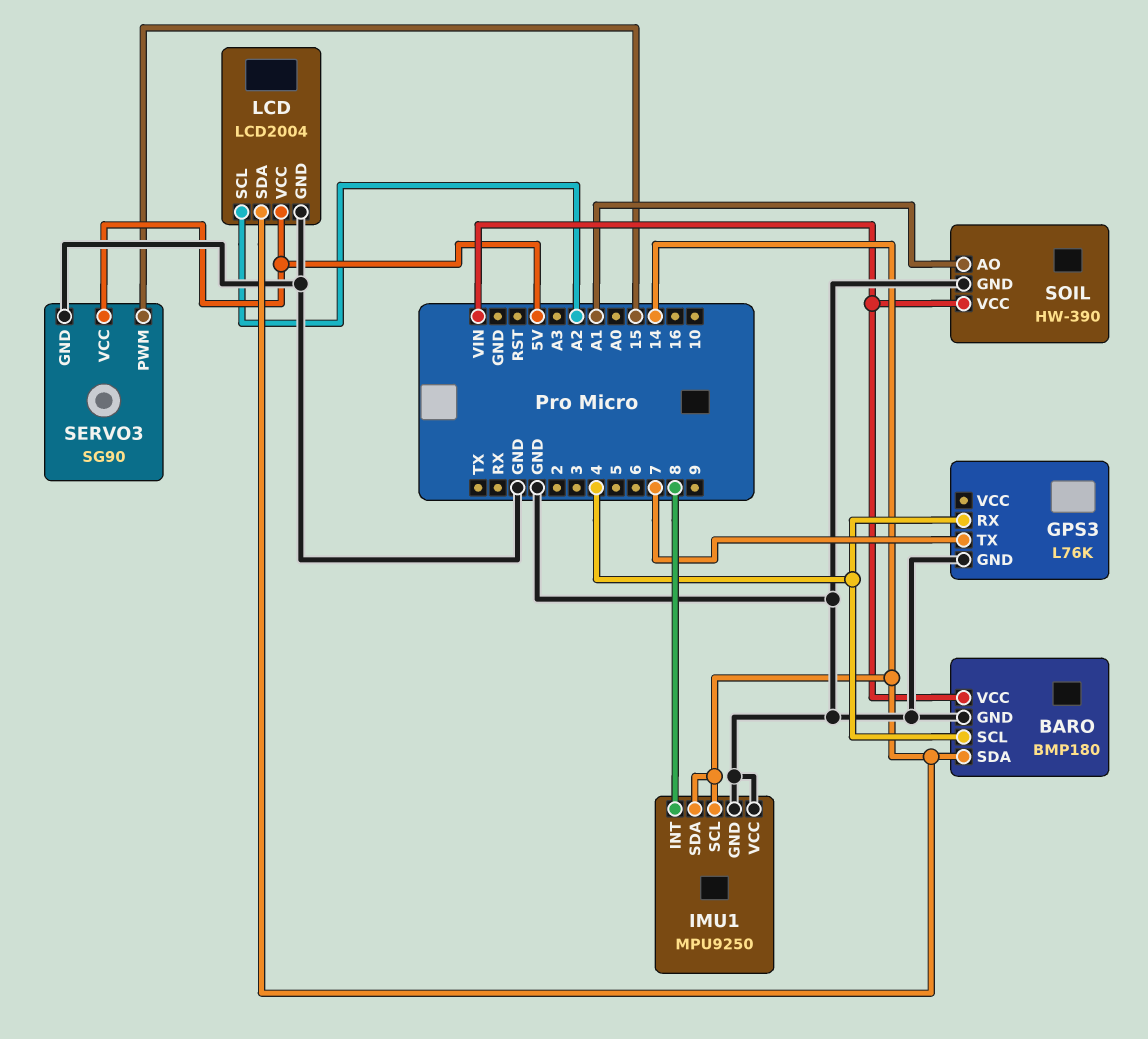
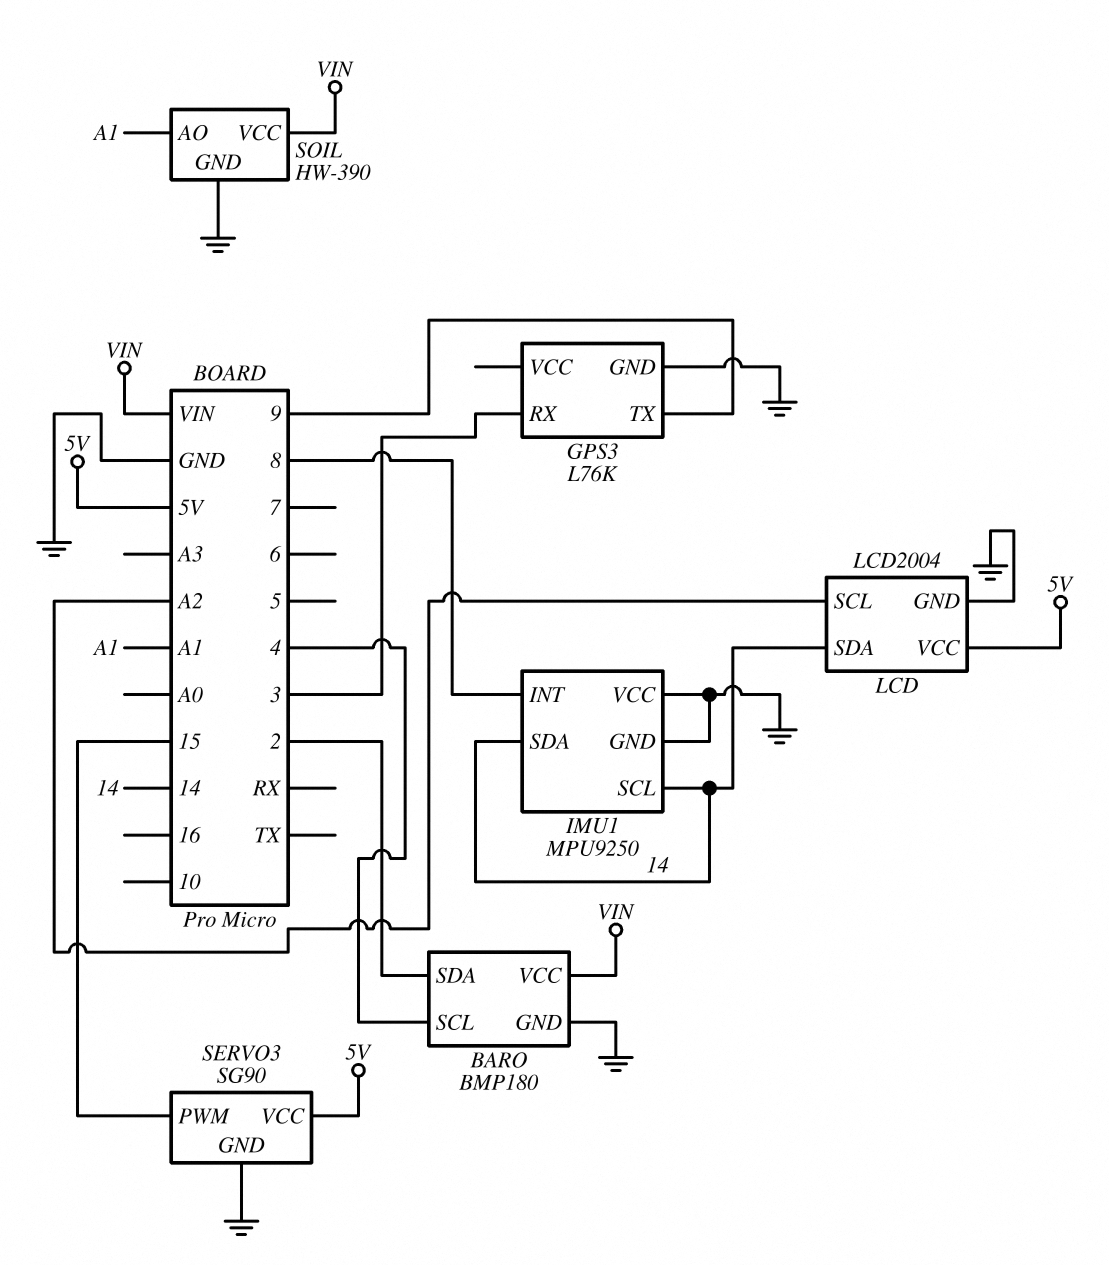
BARO pin SDA: 14 -> 2
GPS3 pin RX: 4 -> 3
GPS3 pin TX: 7 -> 9

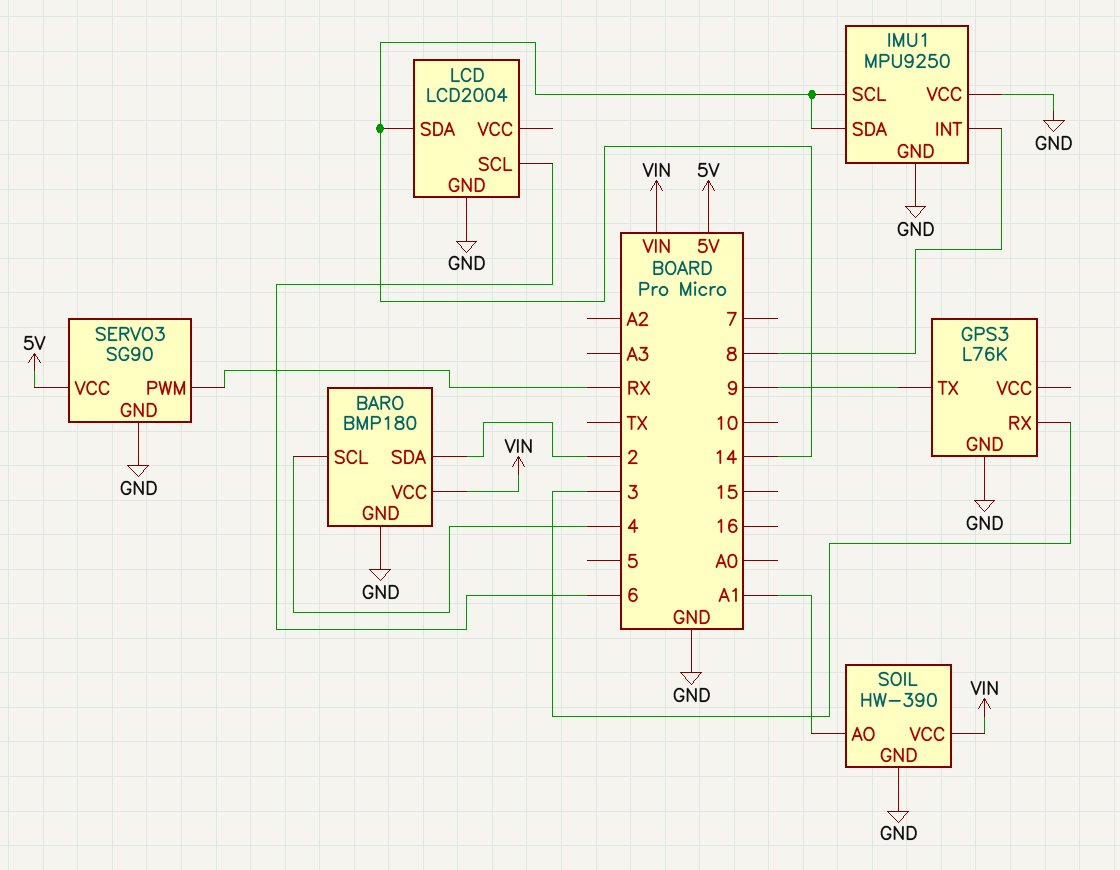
LCD pin SCL: A2 -> 6
LCD pin VCC: 5V -> none
SERVO3 pin PWM: 15 -> RX

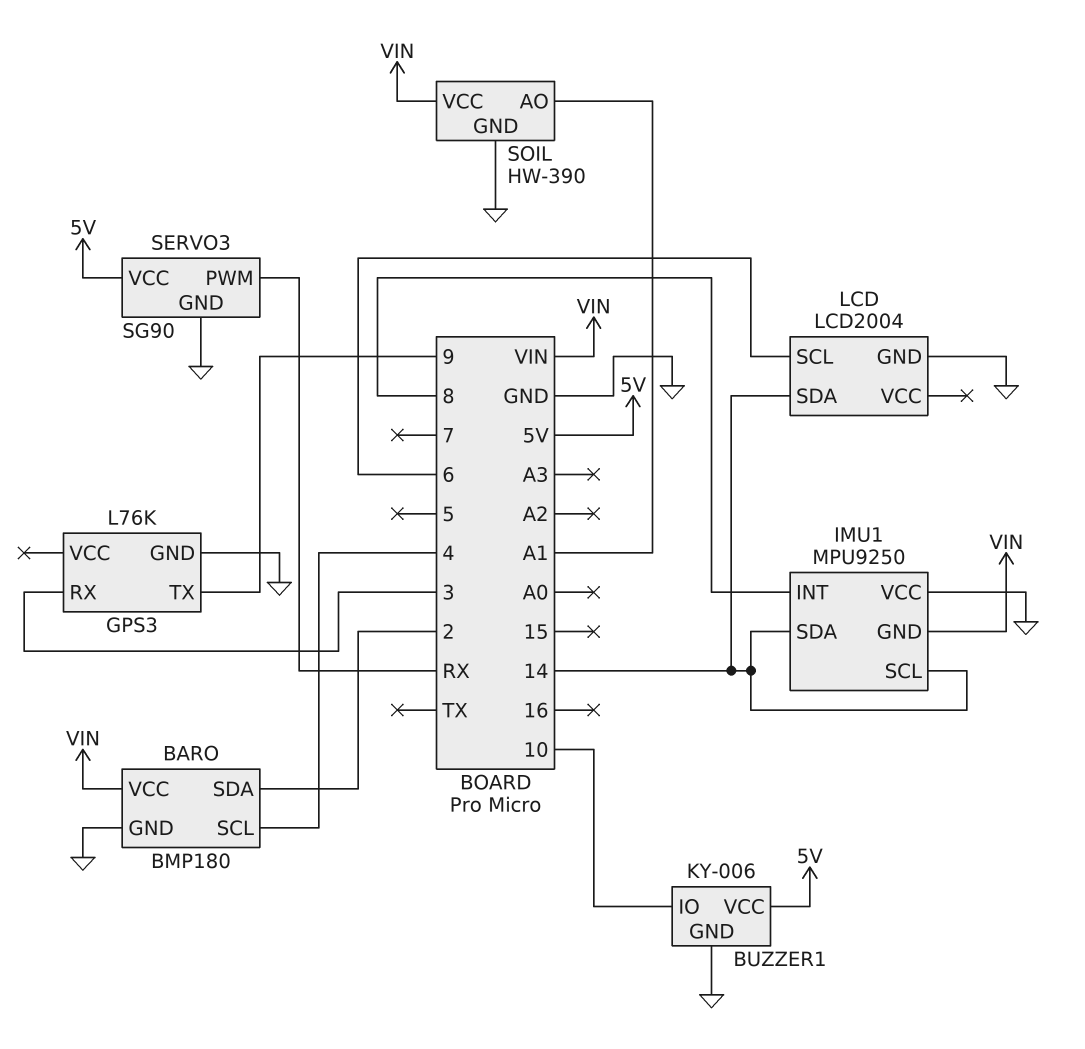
BUZZER1: none -> KY-006
BUZZER1 pin GND: none -> GND
BUZZER1 pin IO: none -> 10
BUZZER1 pin VCC: none -> 5V
IMU1 pin GND: GND -> VIN

